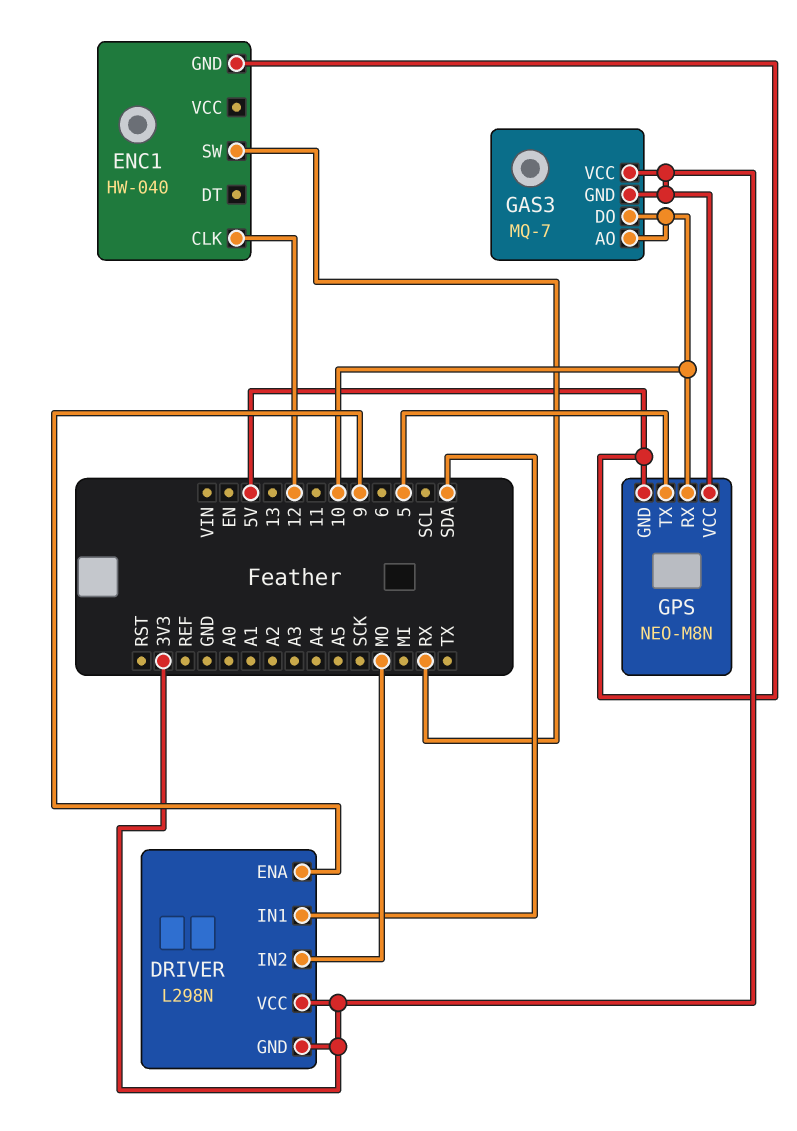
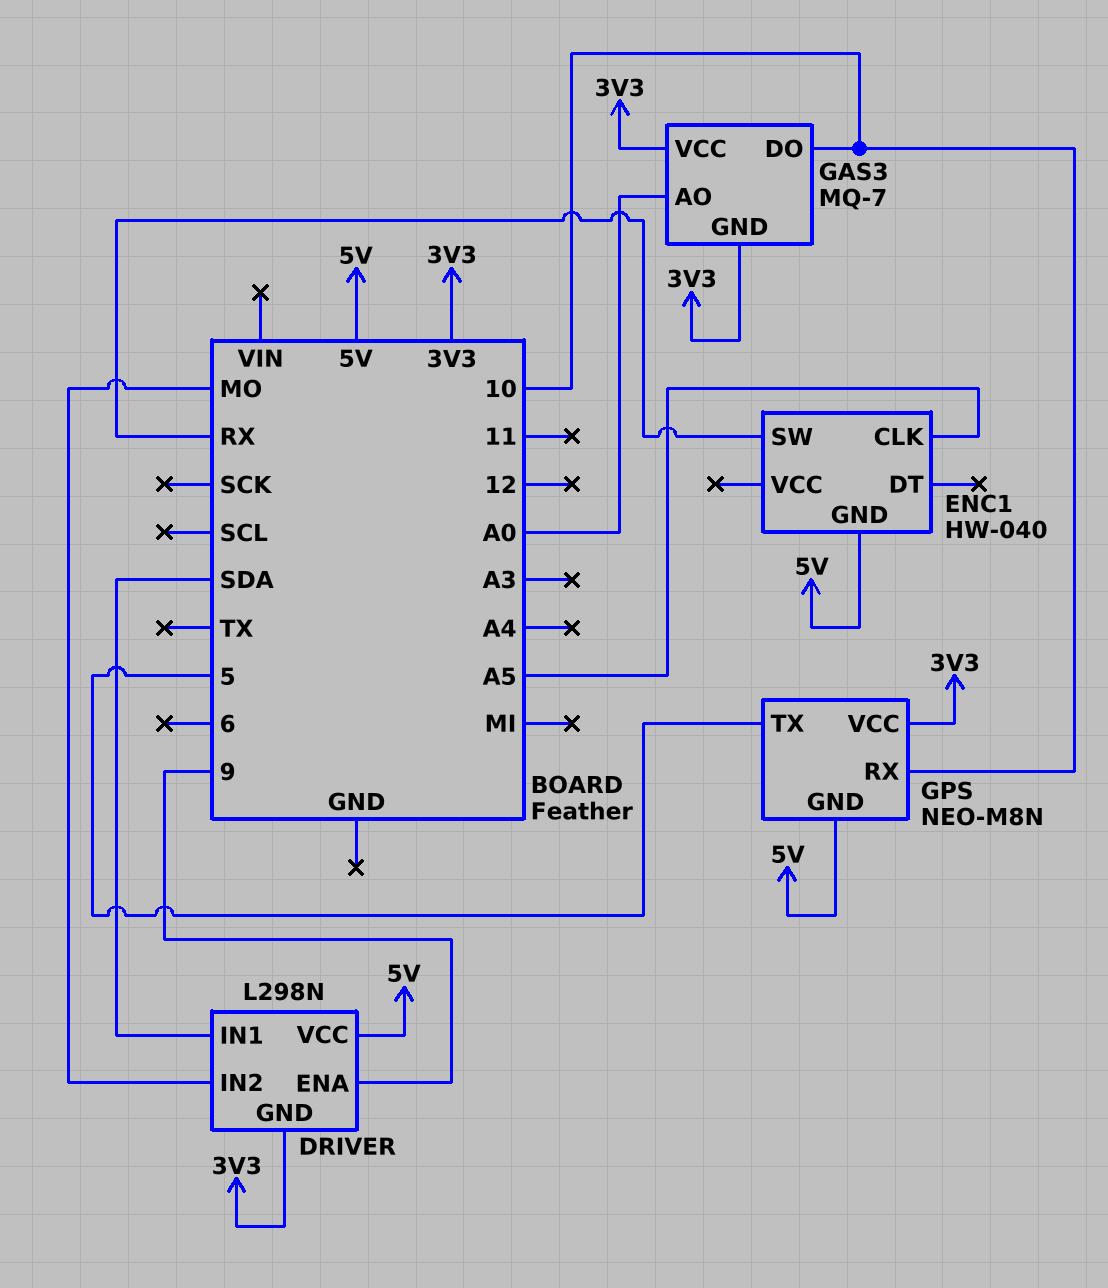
DRIVER pin VCC: 3V3 -> 5V
ENC1 pin CLK: 12 -> A5
GAS3 pin AO: 10 -> A0

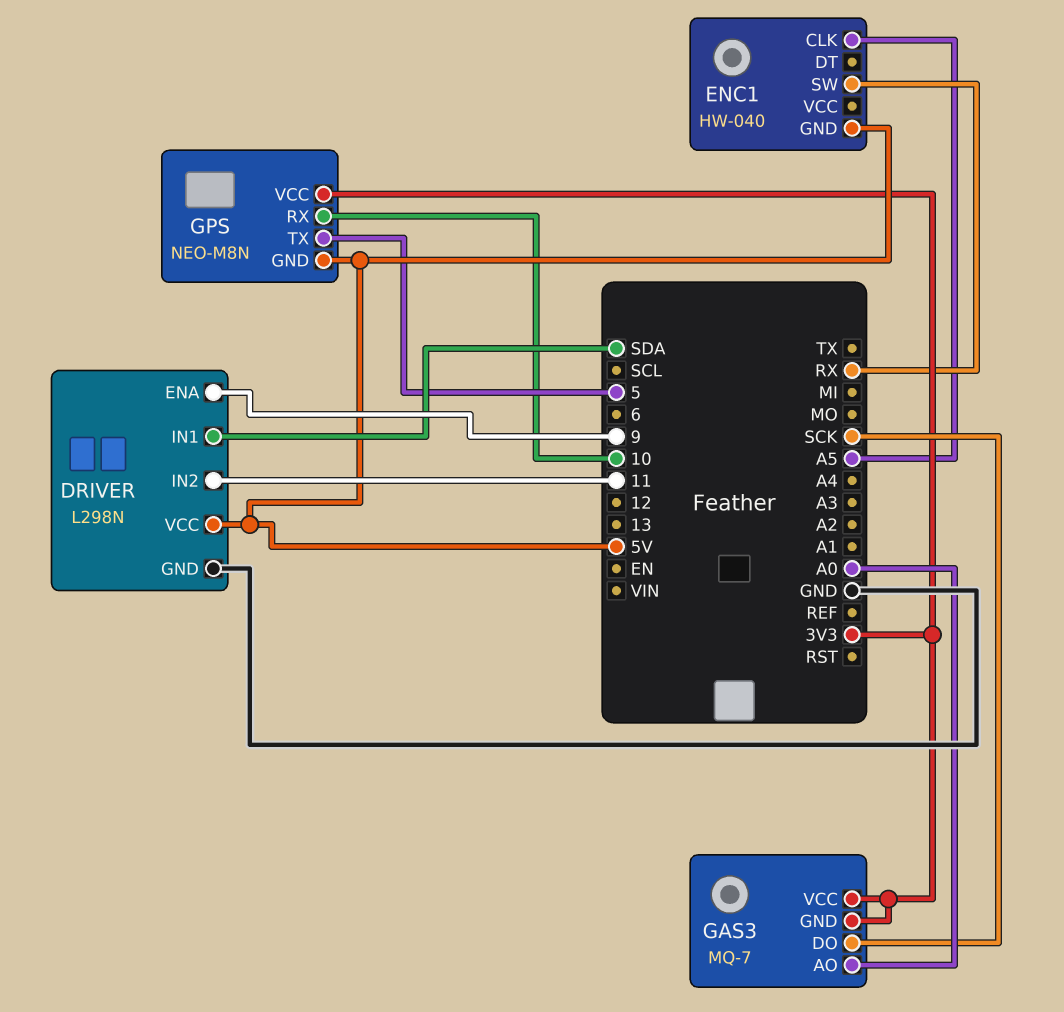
DRIVER pin GND: 3V3 -> GND
DRIVER pin IN2: MO -> 11
GAS3 pin DO: 10 -> SCK

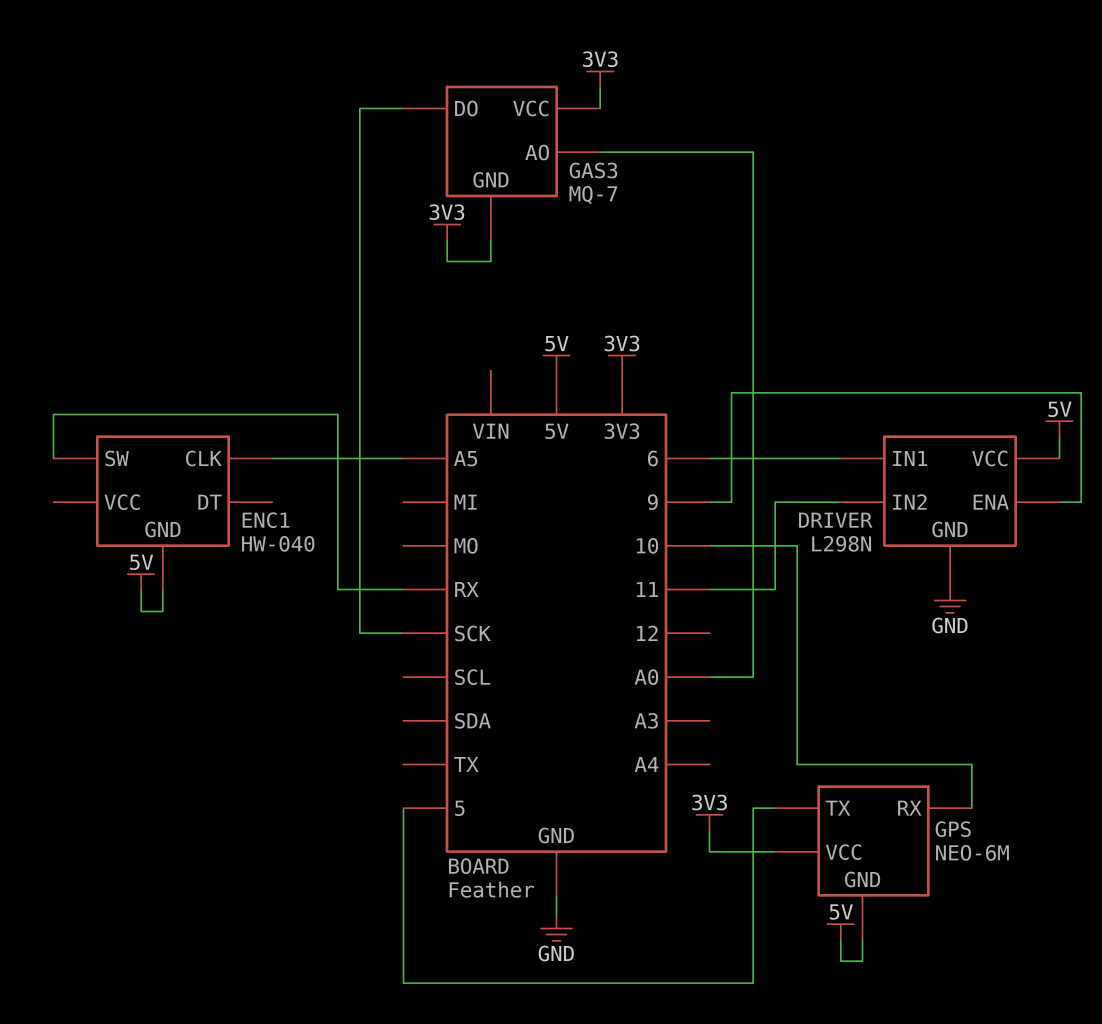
DRIVER pin IN1: SDA -> 6
GPS: NEO-M8N -> NEO-6M

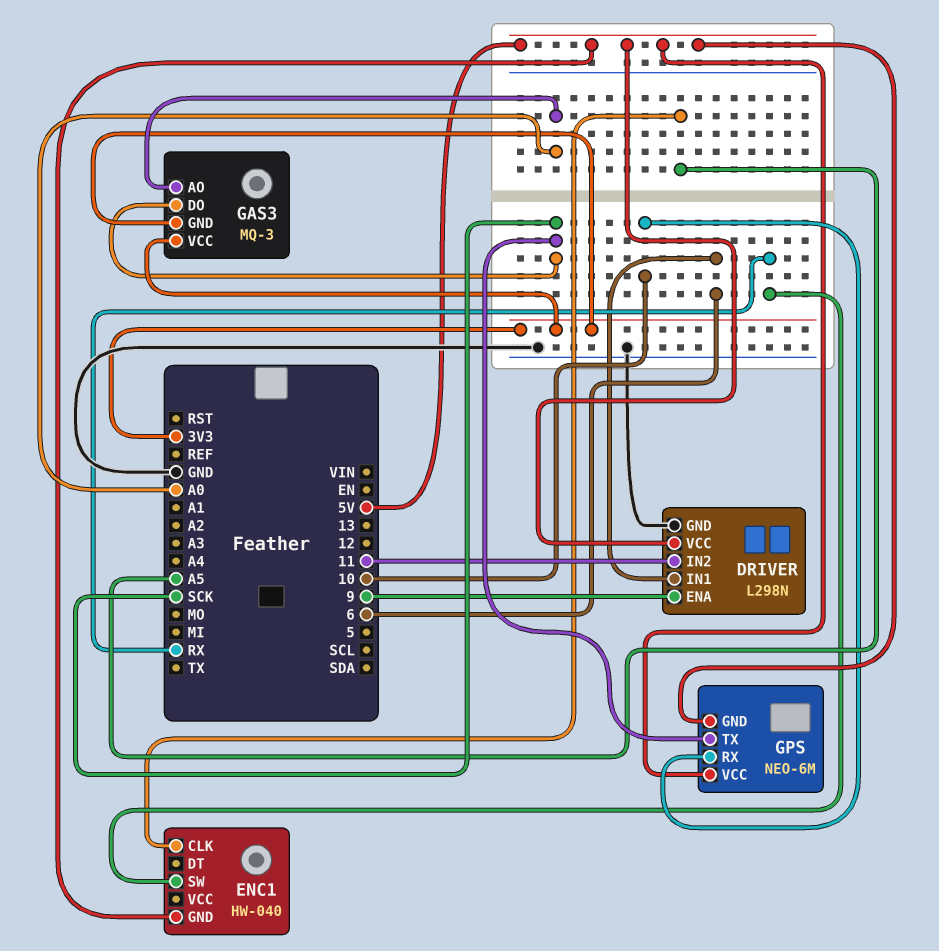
GAS3: MQ-7 -> MQ-3
GPS pin TX: 5 -> SCK
GPS pin VCC: 3V3 -> 5V

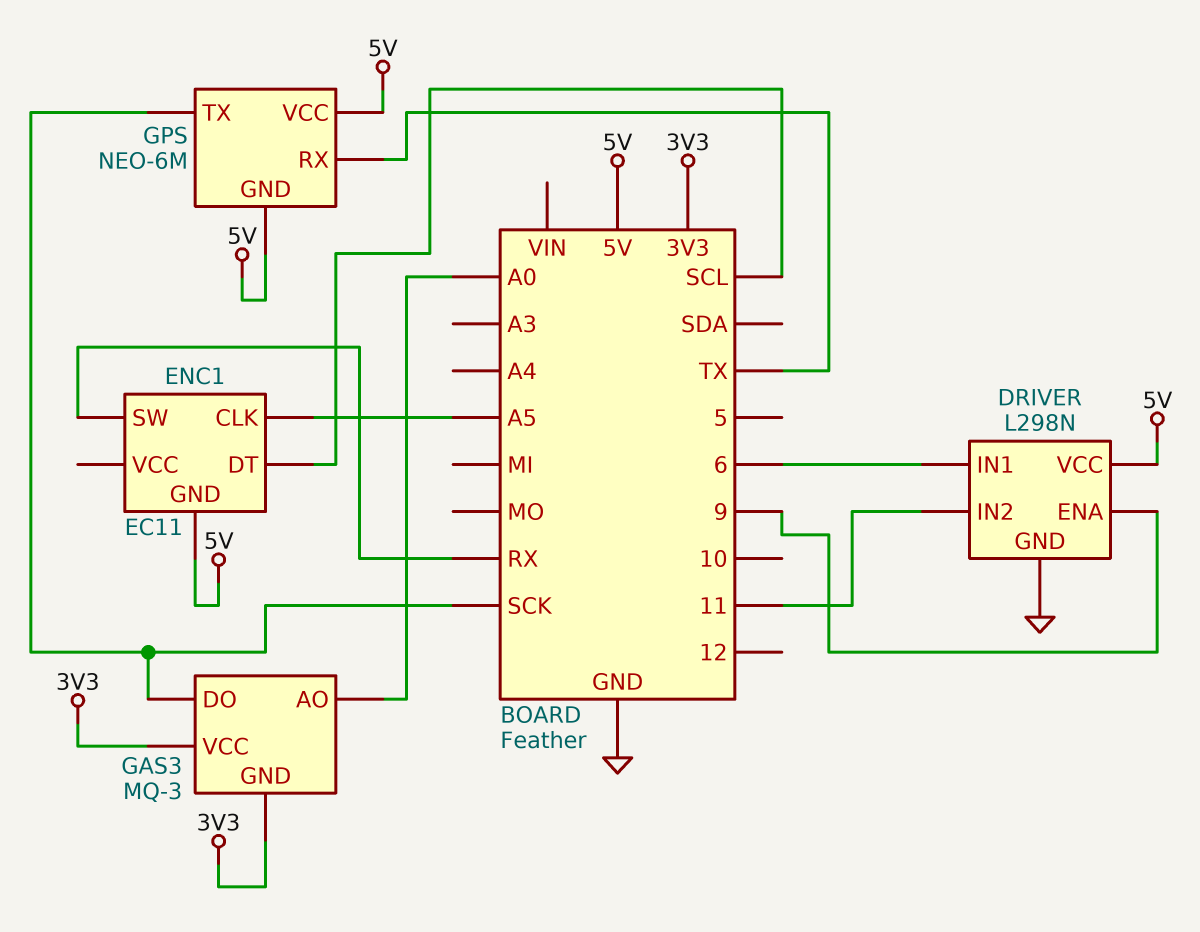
ENC1: HW-040 -> EC11
ENC1 pin DT: none -> SCL
GPS pin RX: 10 -> TX

